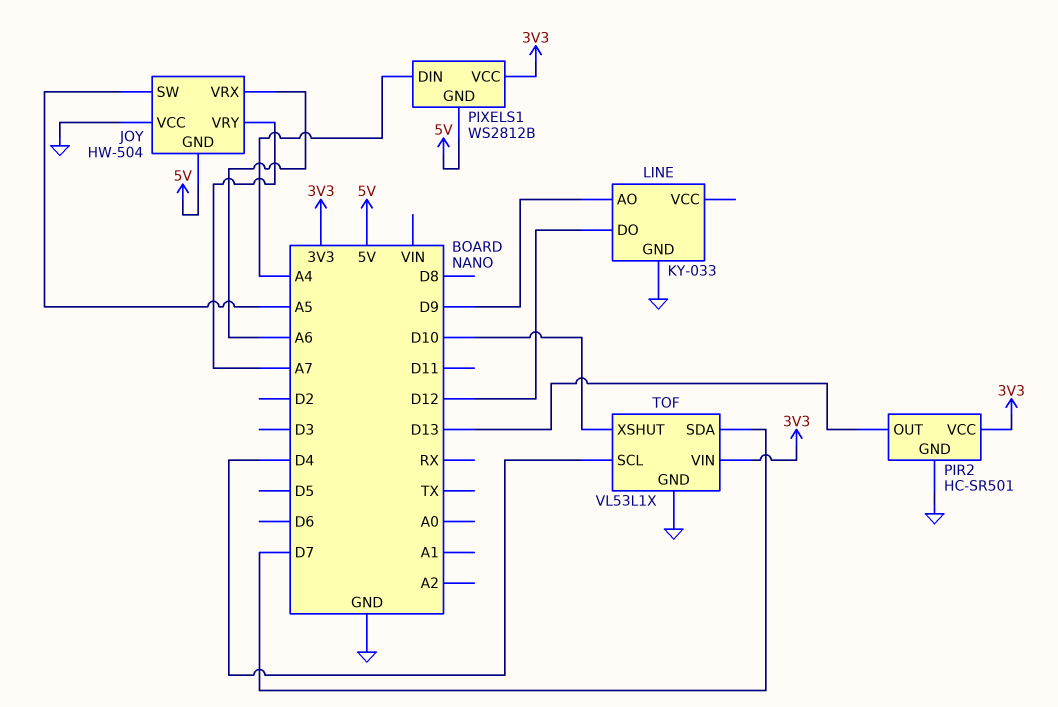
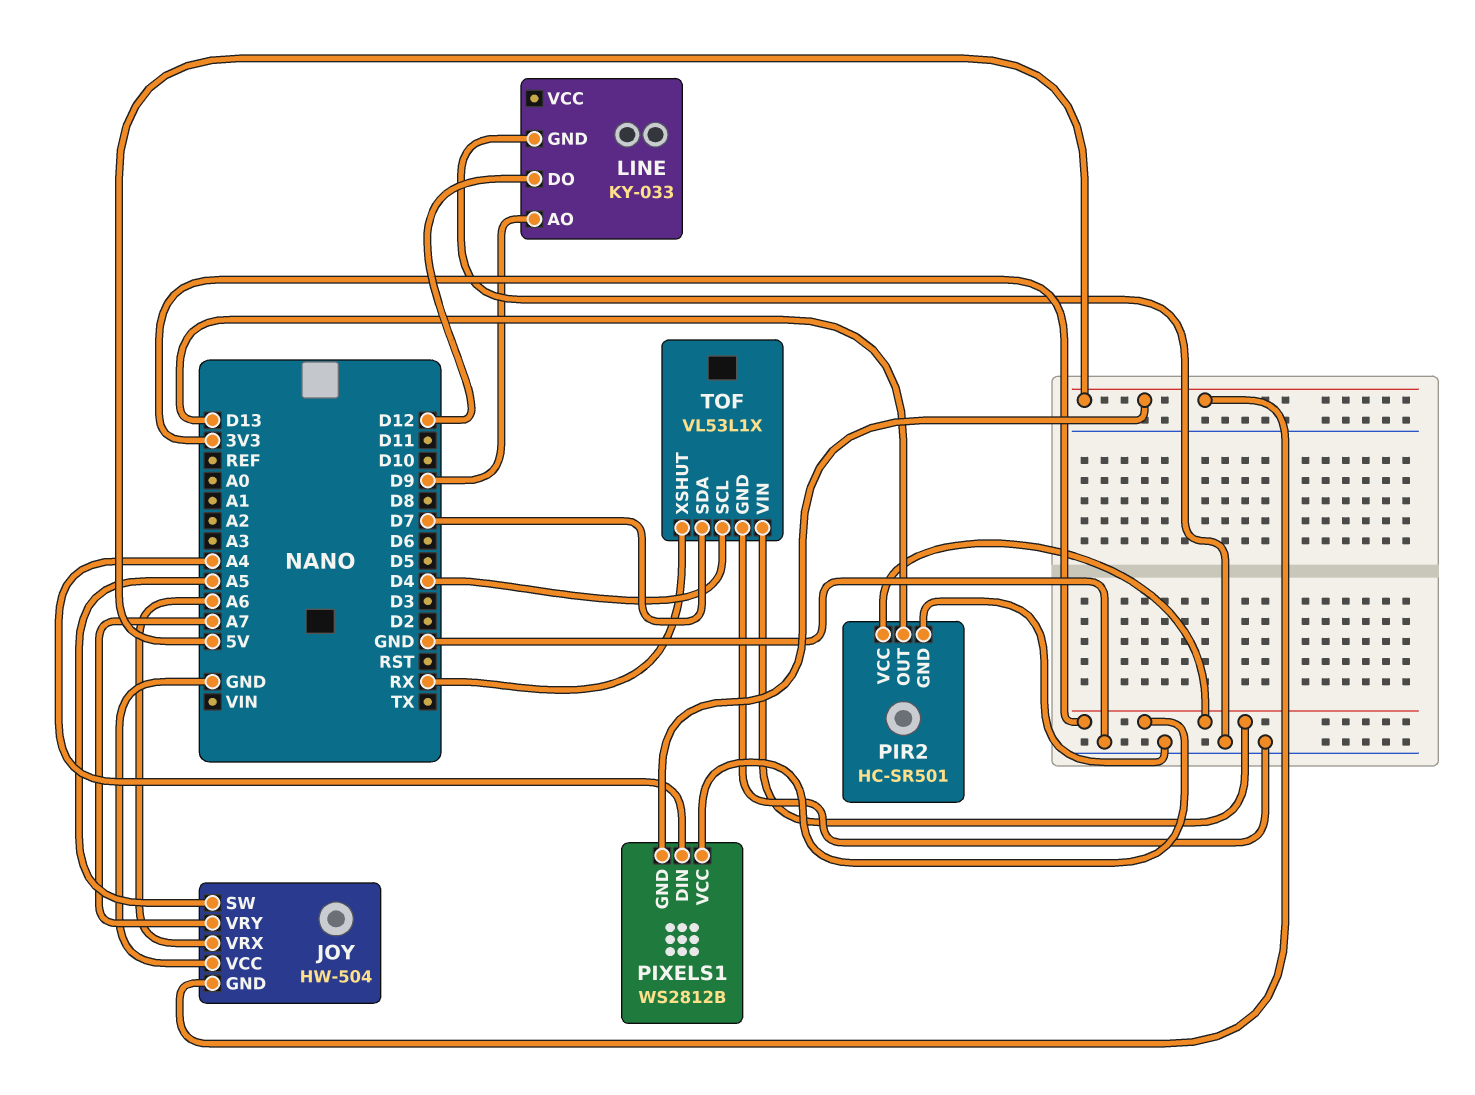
TOF pin XSHUT: D10 -> RX

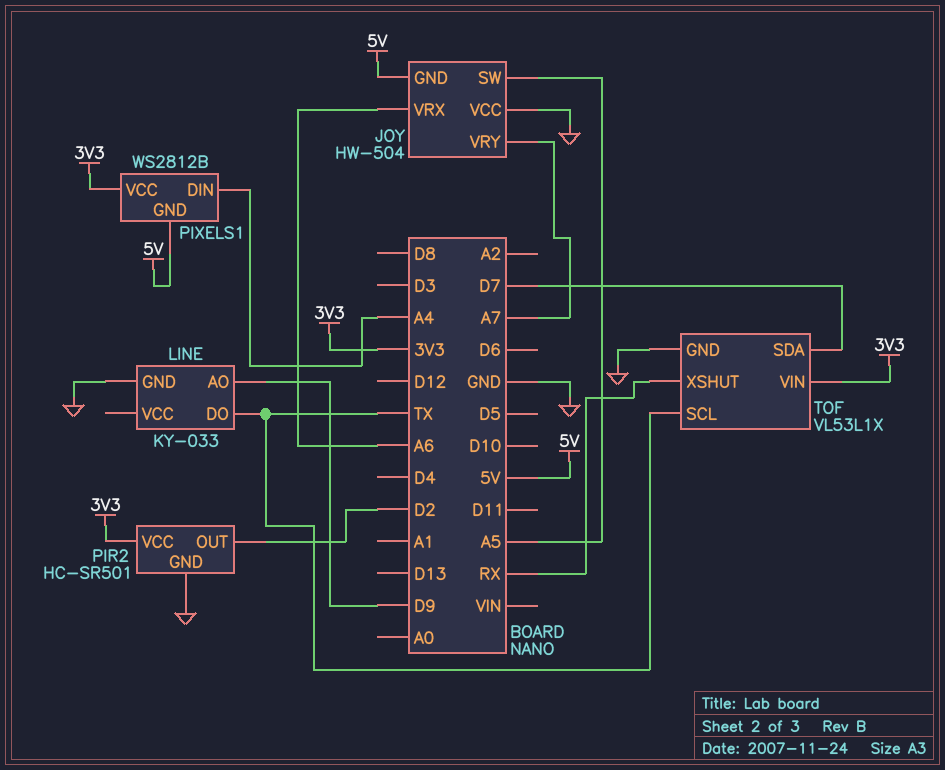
LINE pin DO: D12 -> TX
PIR2 pin OUT: D13 -> D2
TOF pin SCL: D4 -> TX

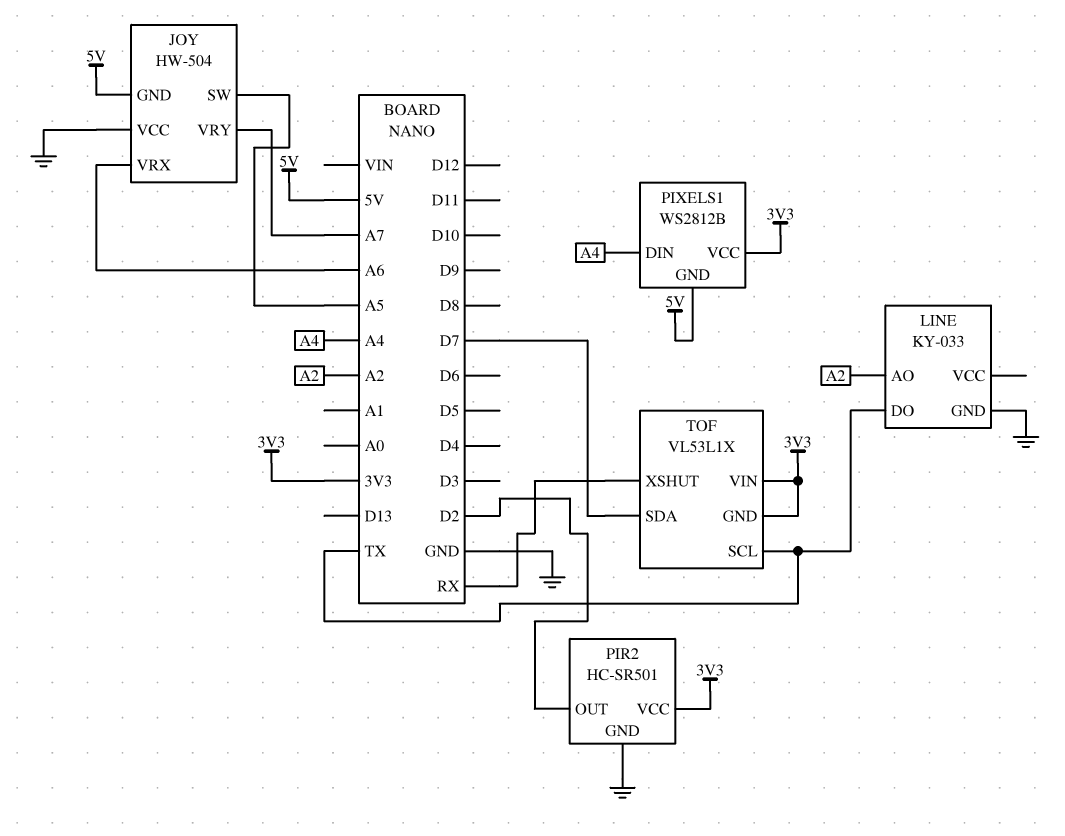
LINE pin AO: D9 -> A2
TOF pin GND: GND -> 3V3

